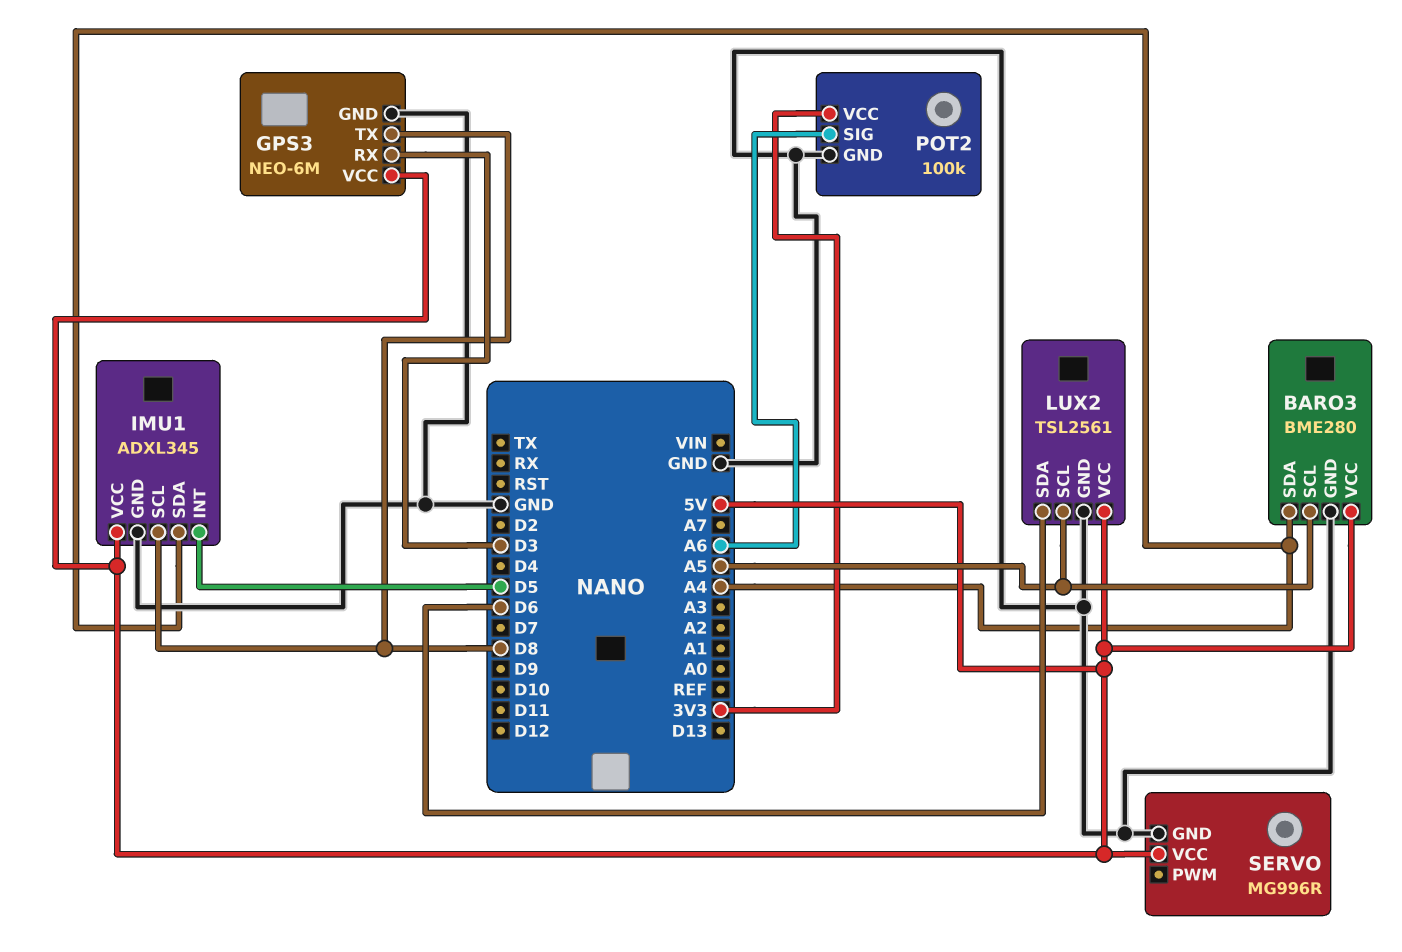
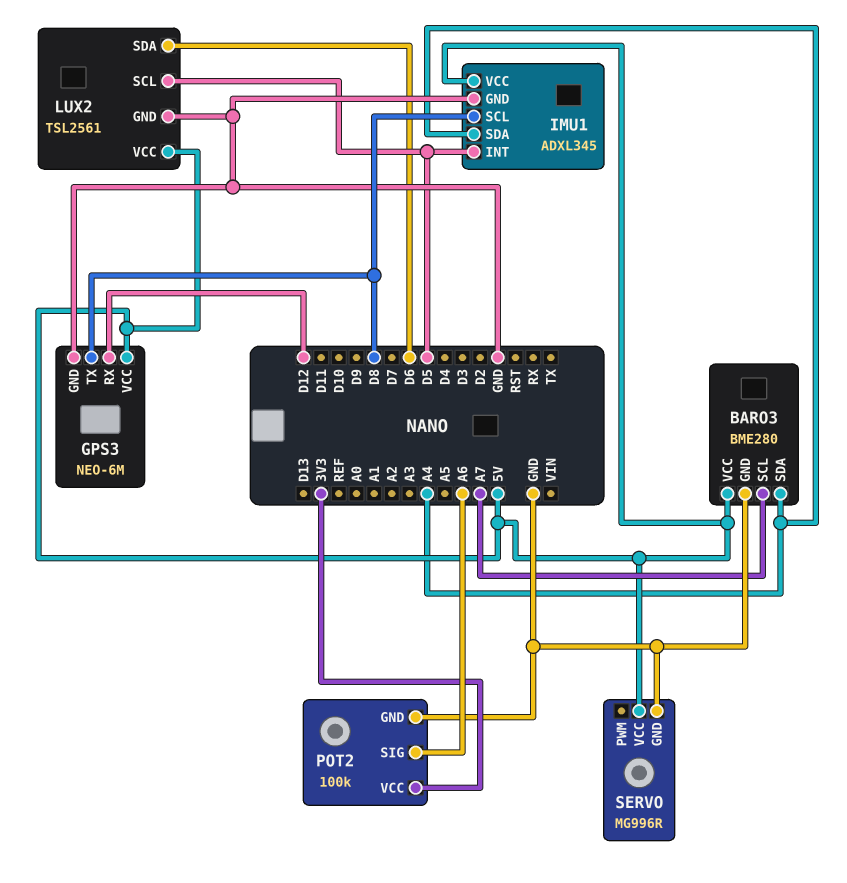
BARO3 pin SCL: A5 -> A7
GPS3 pin RX: D3 -> D12
LUX2 pin SCL: A5 -> D5

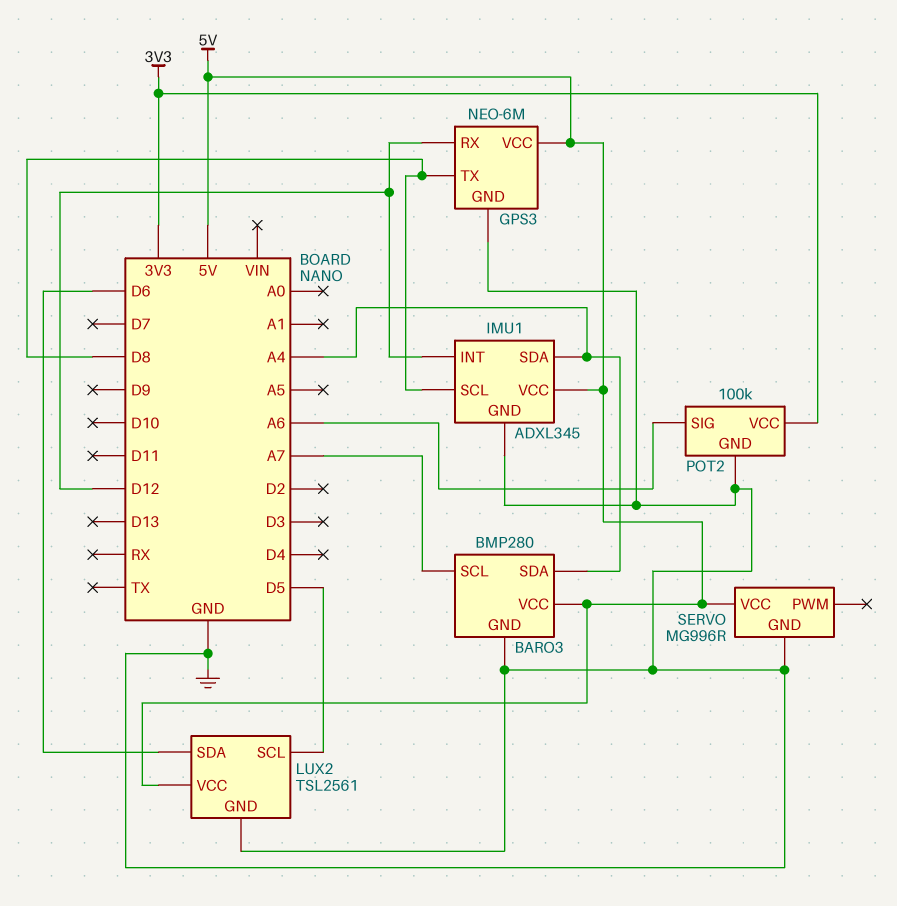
BARO3: BME280 -> BMP280
IMU1 pin INT: D5 -> D12

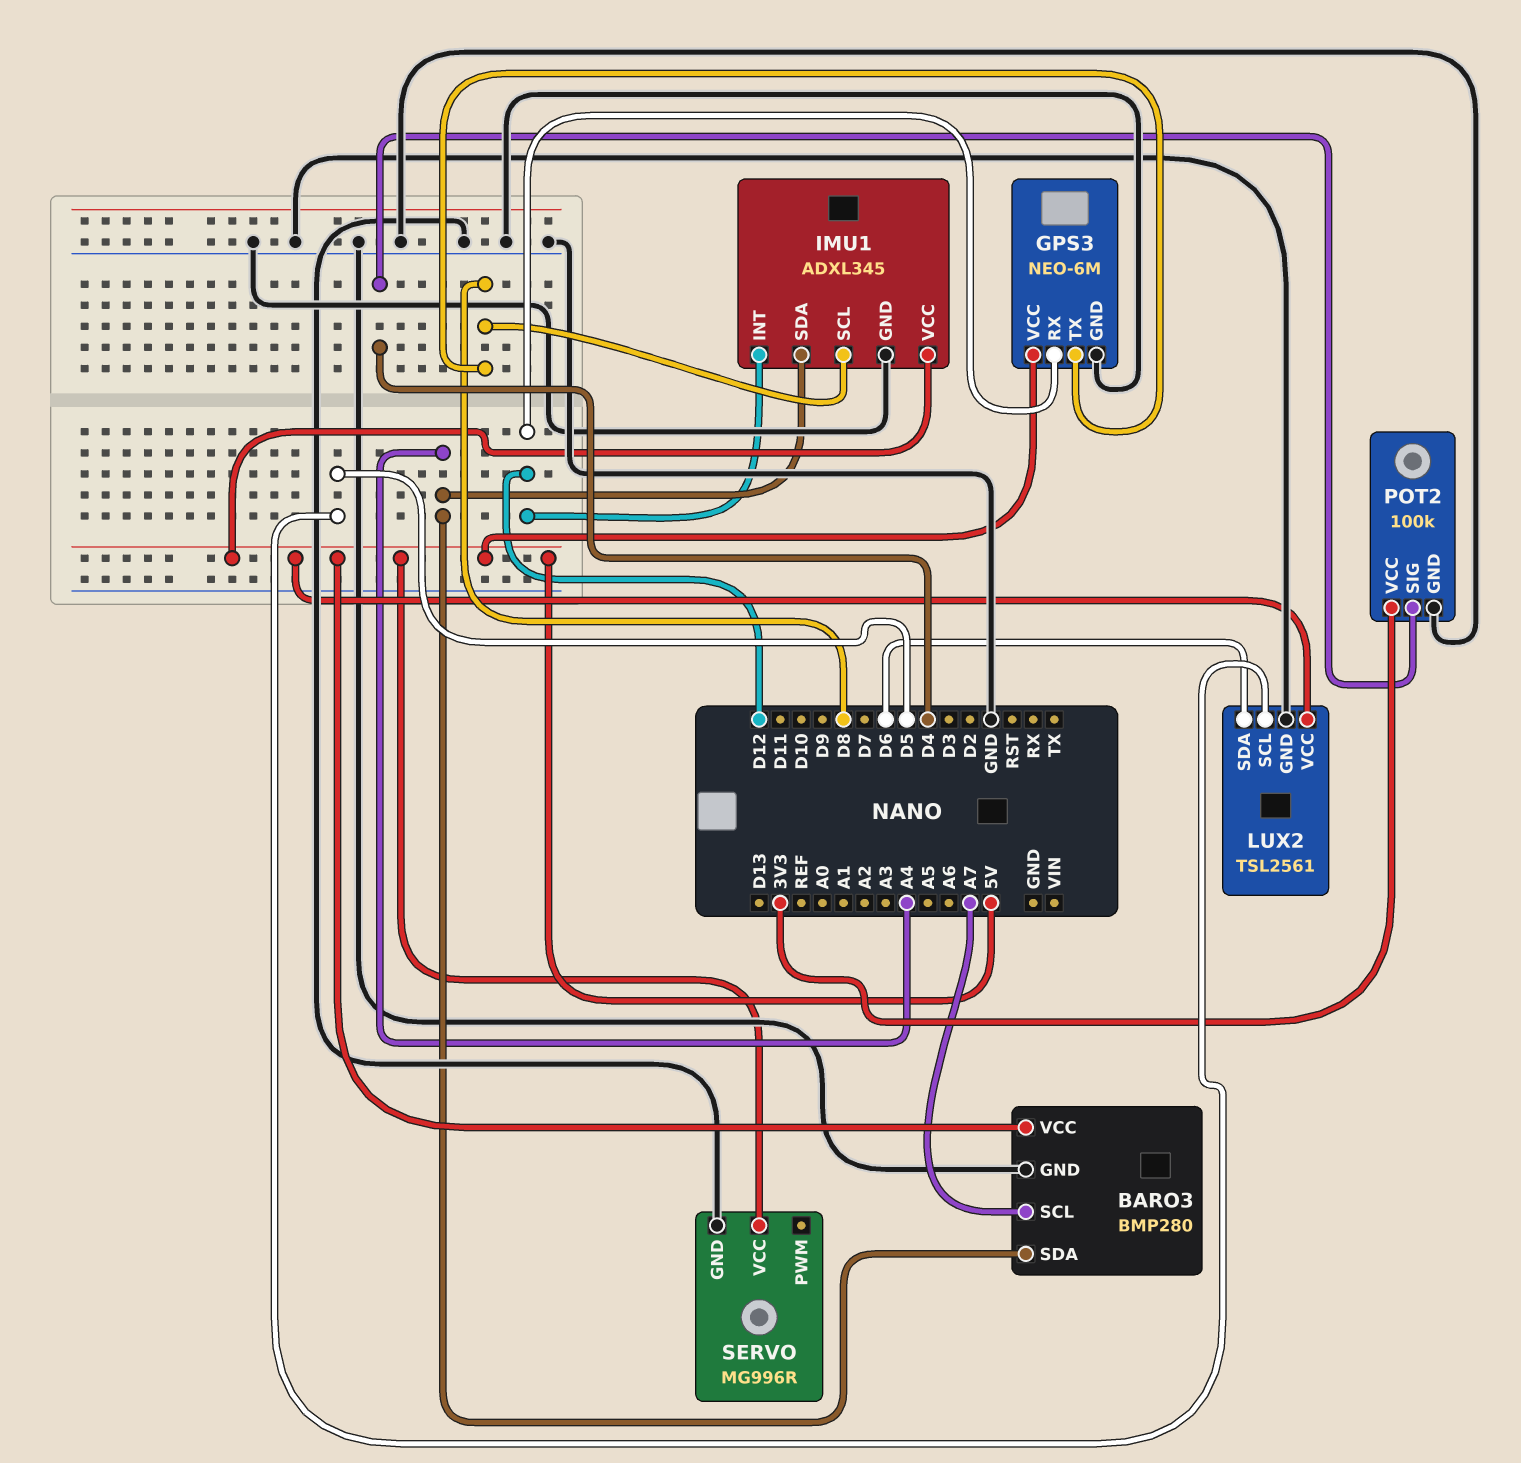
POT2 pin SIG: A6 -> D4

